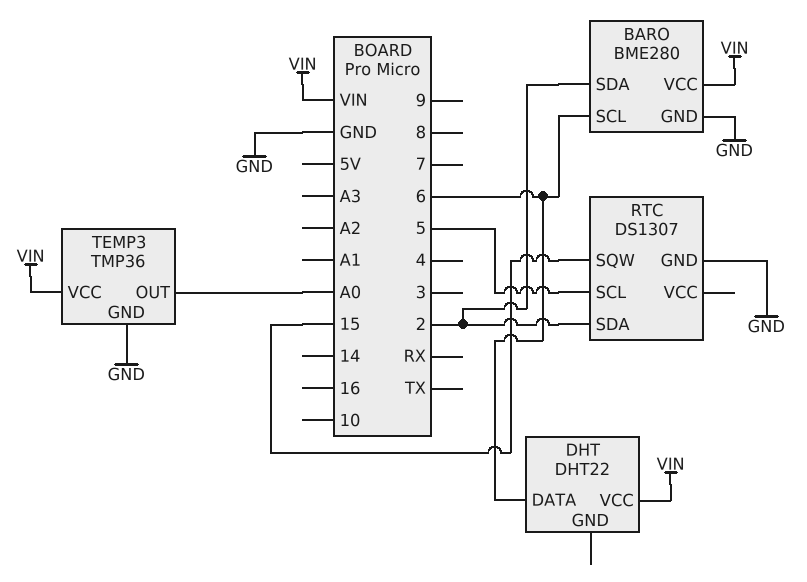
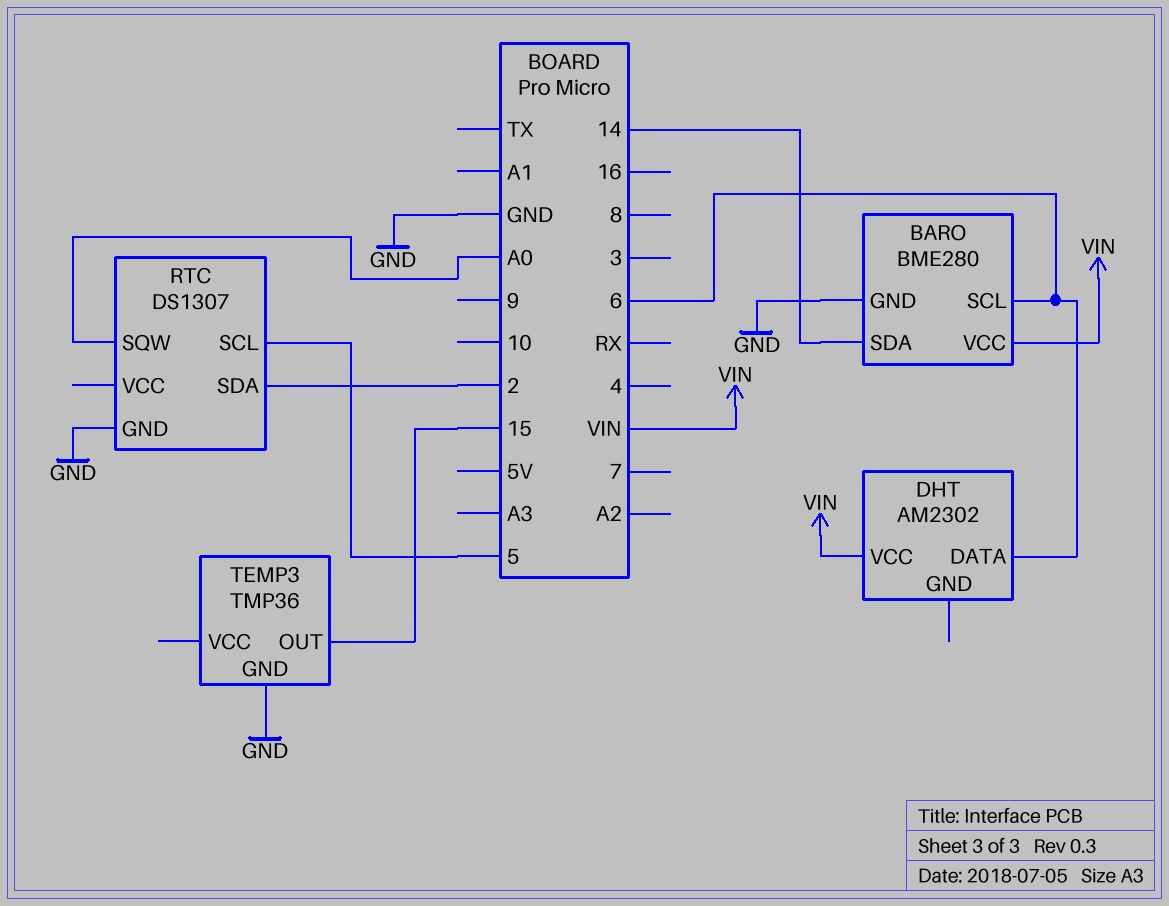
BARO pin SDA: 2 -> 14
DHT: DHT22 -> AM2302
RTC pin SQW: 15 -> A0
TEMP3 pin OUT: A0 -> 15
TEMP3 pin VCC: VIN -> none

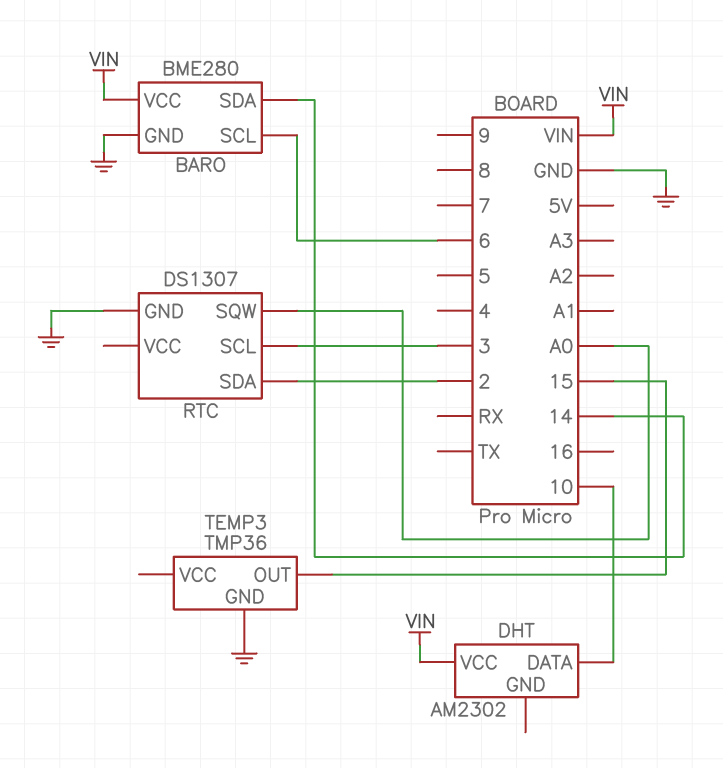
DHT pin DATA: 6 -> 10
RTC pin SCL: 5 -> 3

